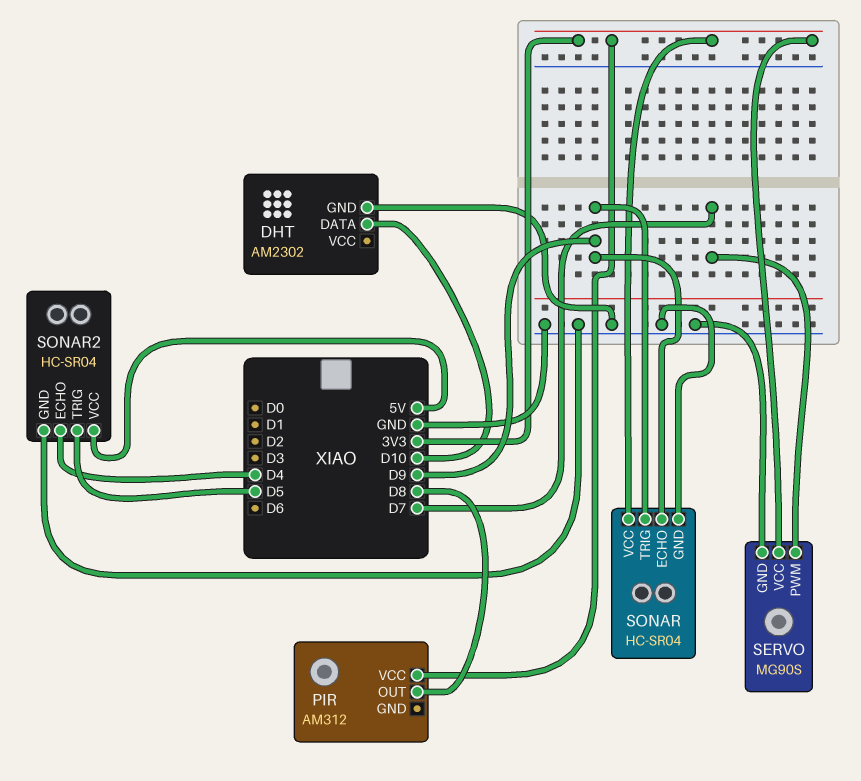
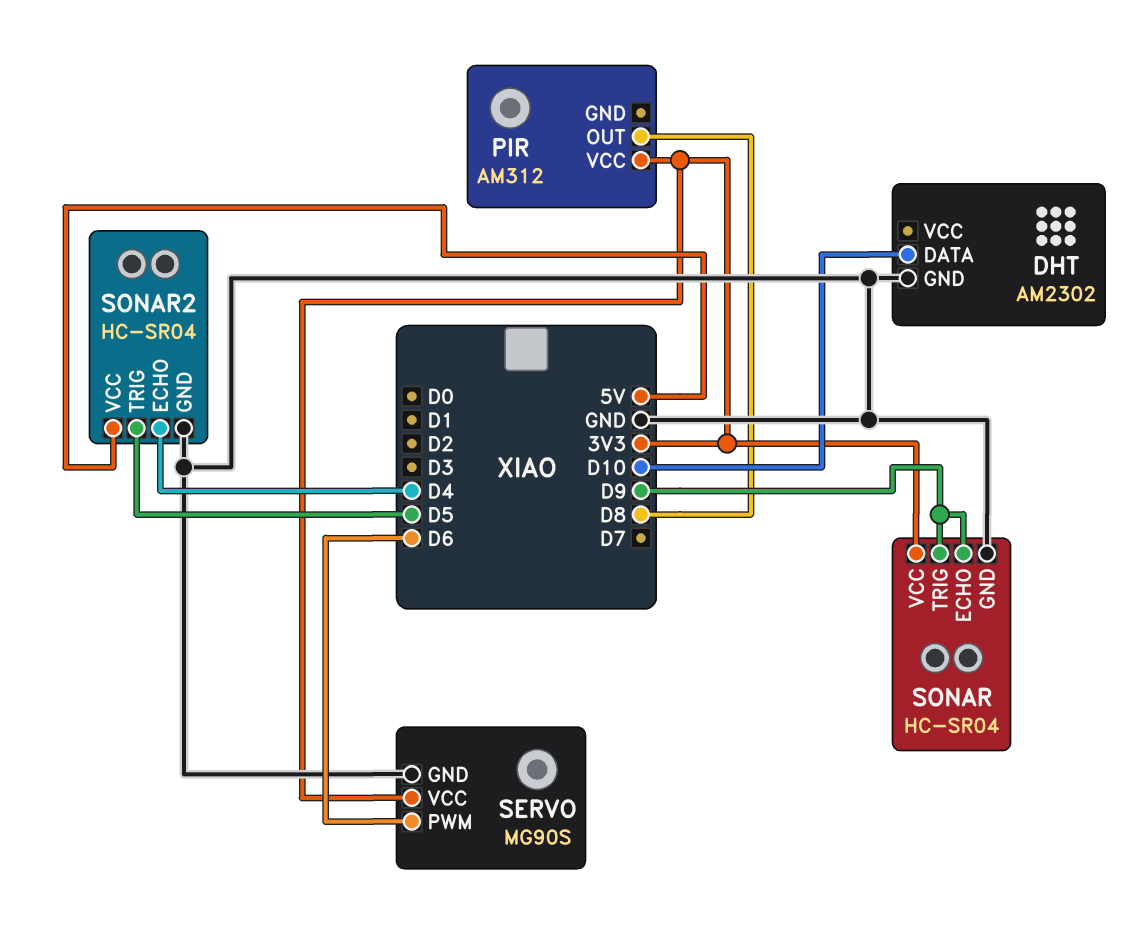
SERVO pin PWM: D7 -> D6

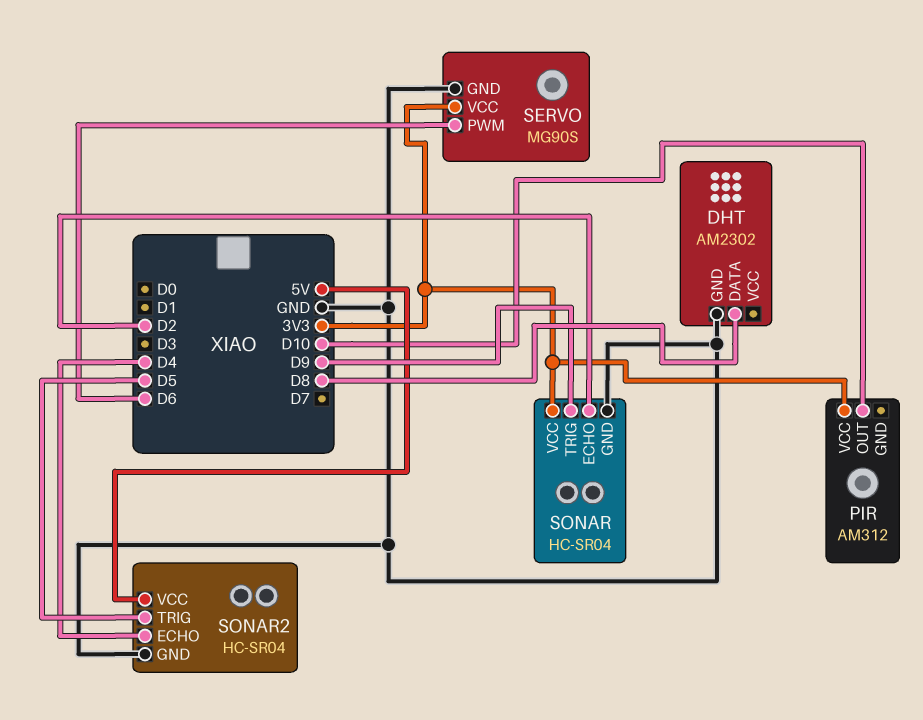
DHT pin DATA: D10 -> D8
PIR pin OUT: D8 -> D10
SONAR pin ECHO: D9 -> D2

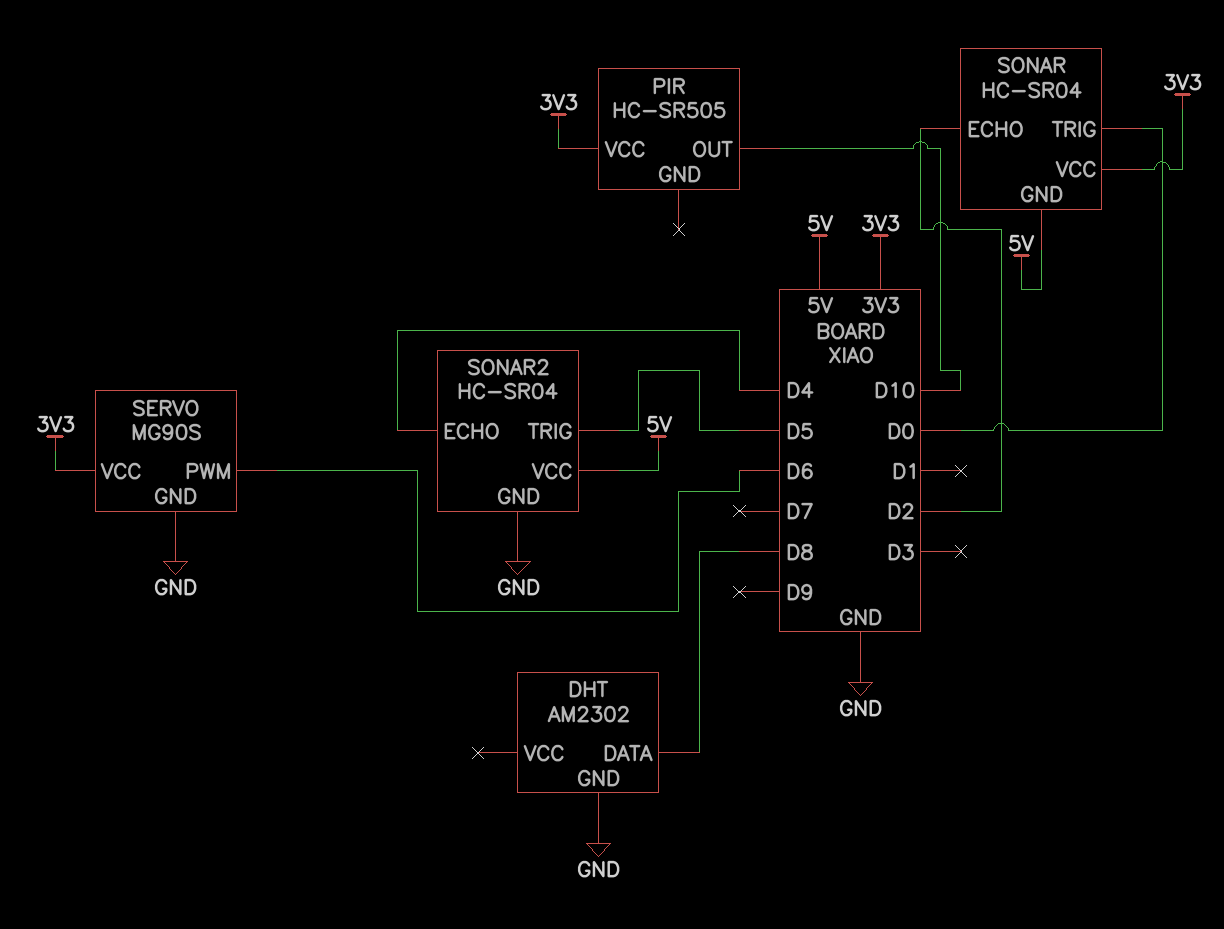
PIR: AM312 -> HC-SR505
SONAR pin GND: GND -> 5V
SONAR pin TRIG: D9 -> D0

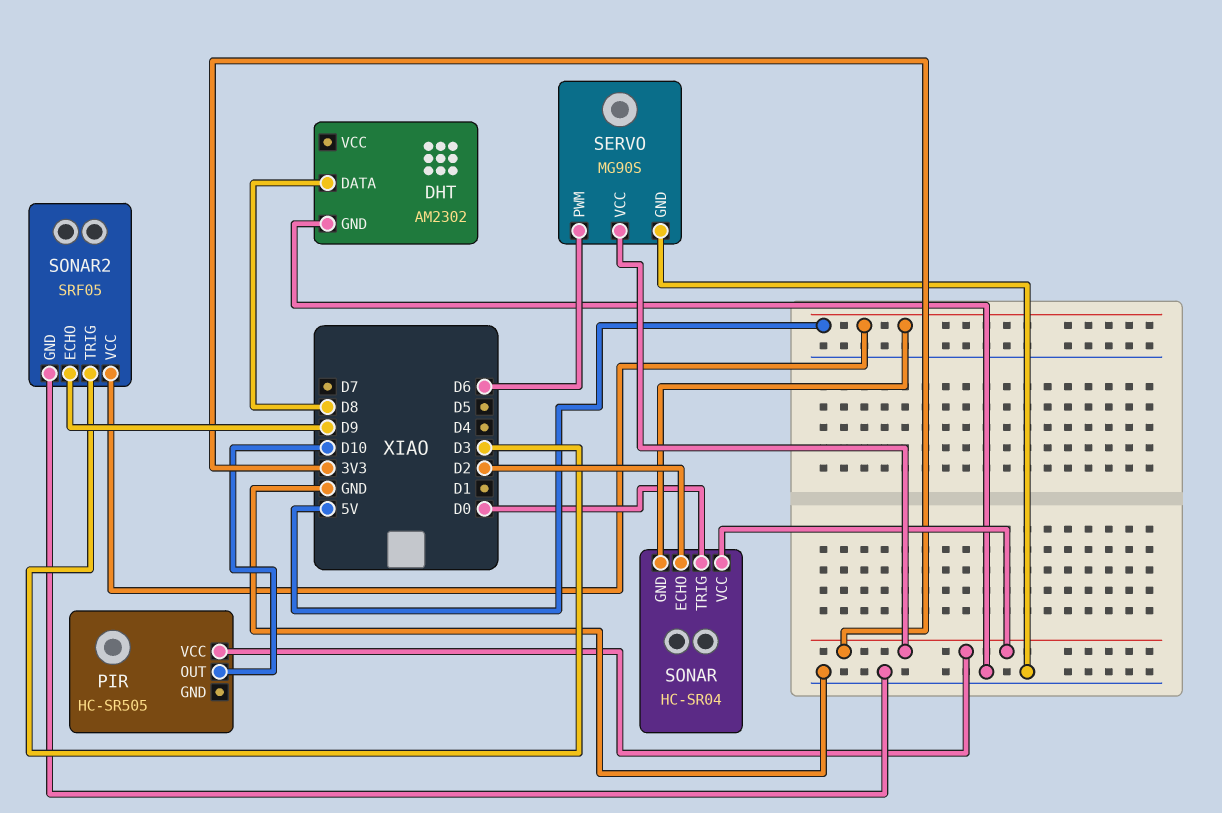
SONAR2: HC-SR04 -> SRF05
SONAR2 pin ECHO: D4 -> D9
SONAR2 pin TRIG: D5 -> D3

